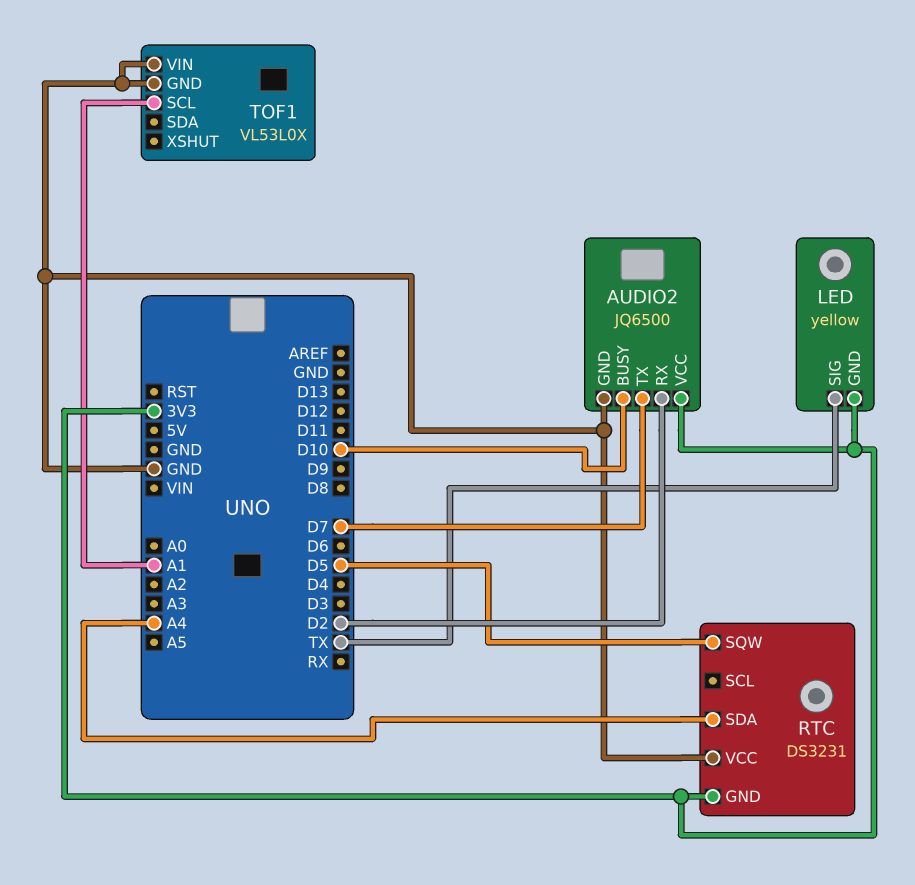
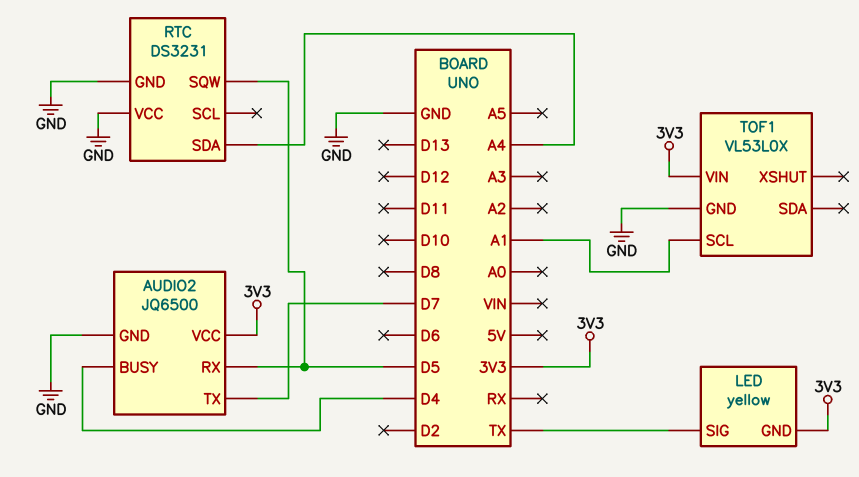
AUDIO2 pin BUSY: D10 -> D4
AUDIO2 pin RX: D2 -> D5
RTC pin GND: 3V3 -> GND
TOF1 pin VIN: GND -> 3V3

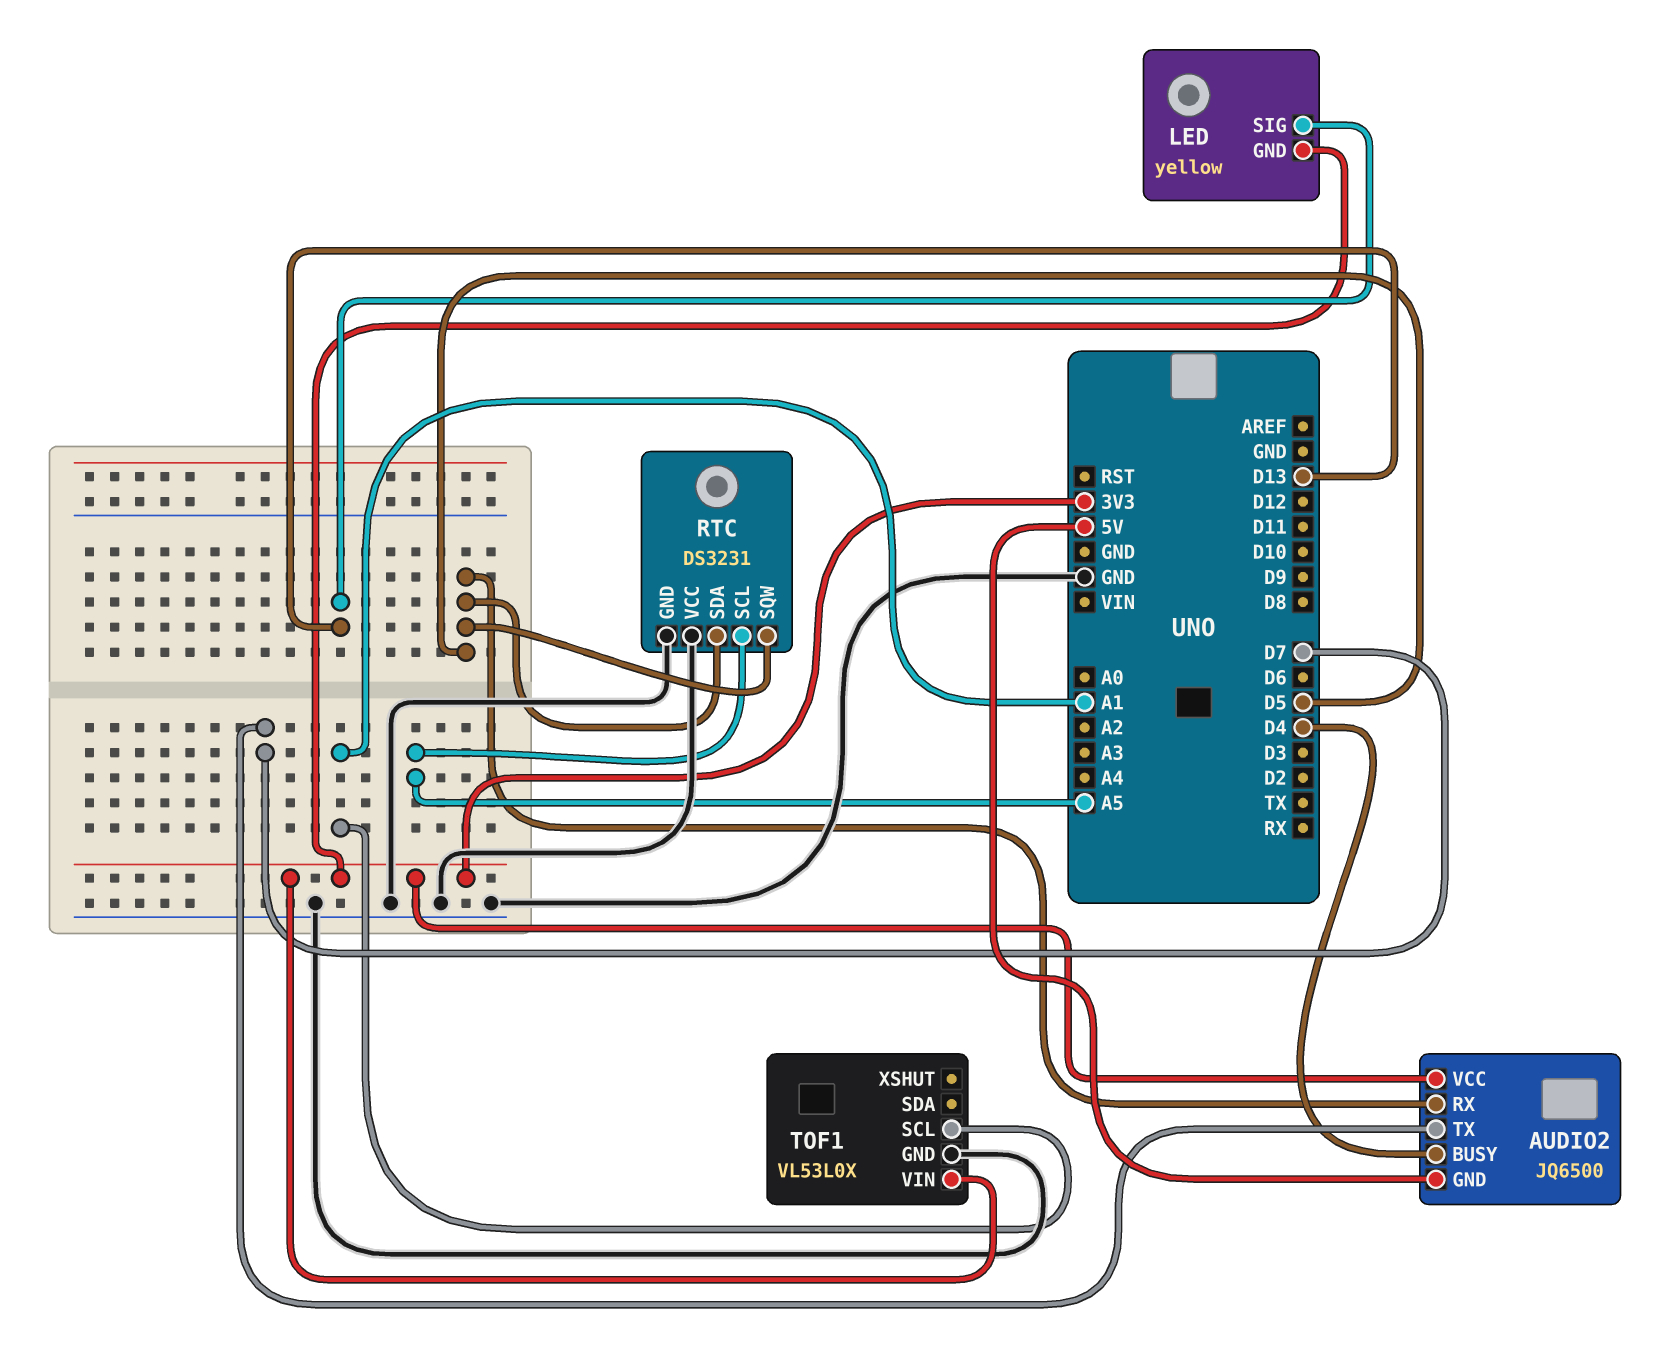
AUDIO2 pin GND: GND -> 5V
LED pin SIG: TX -> D13
RTC pin SCL: none -> A5
RTC pin SDA: A4 -> D5

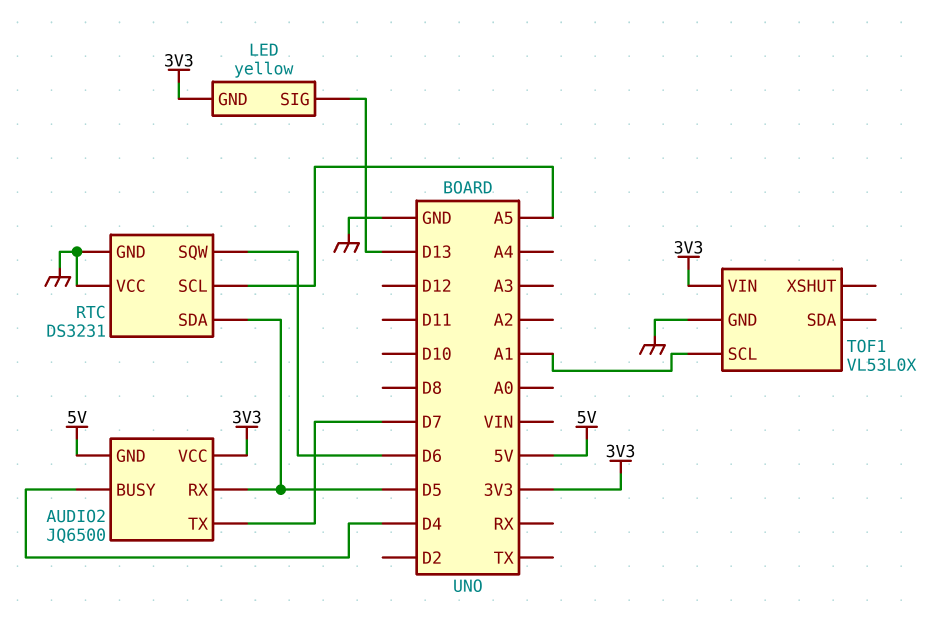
RTC pin SQW: D5 -> D6

